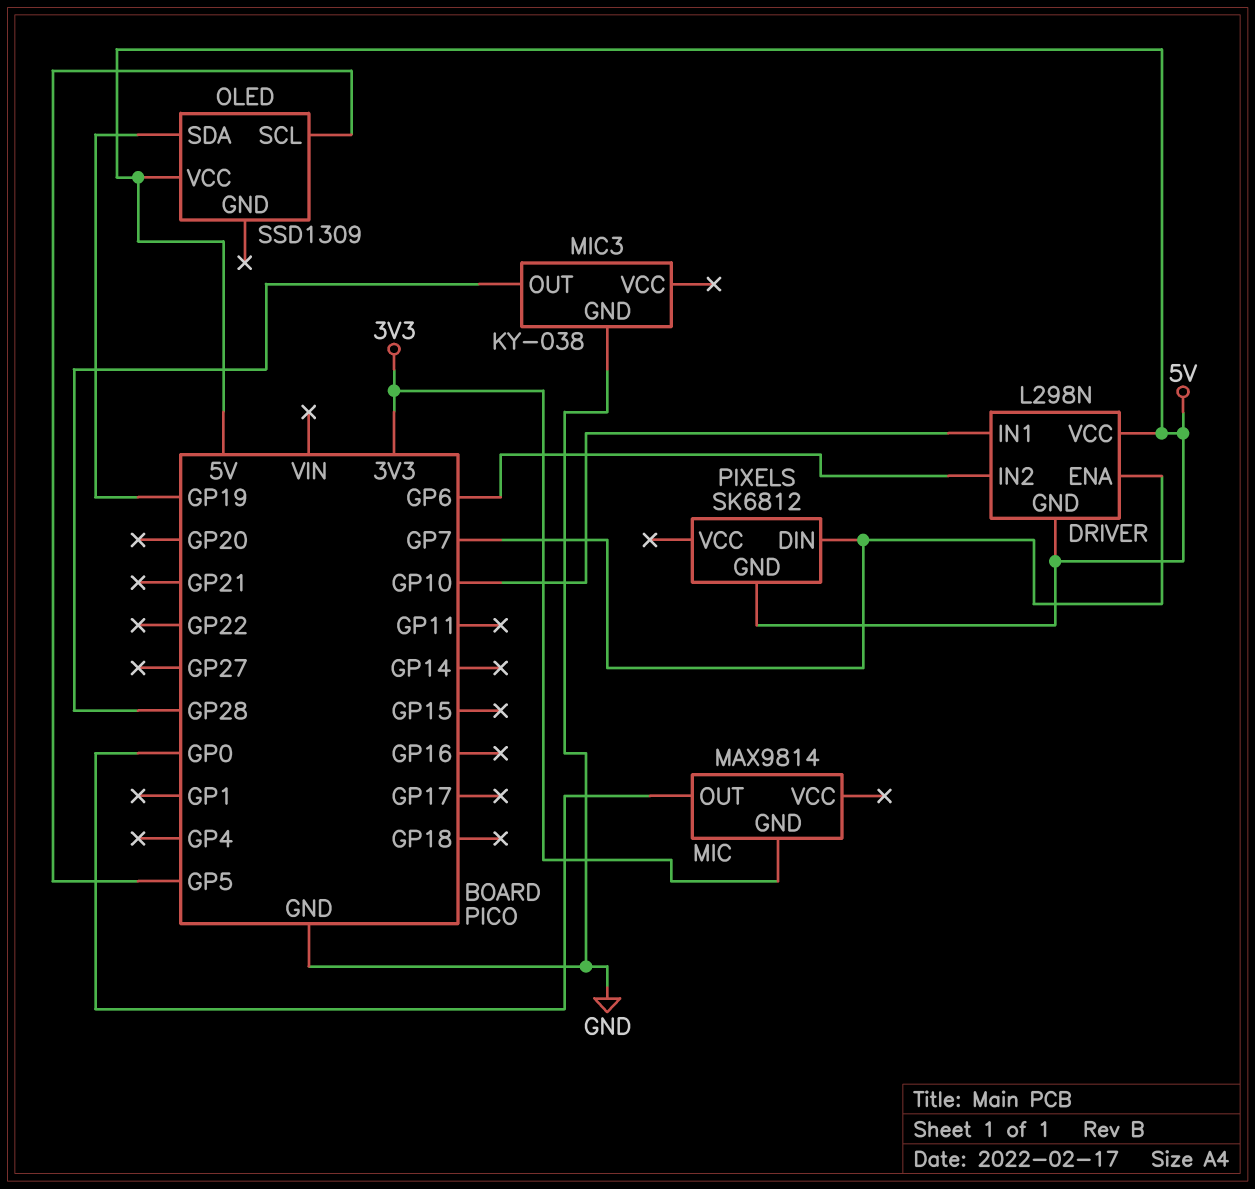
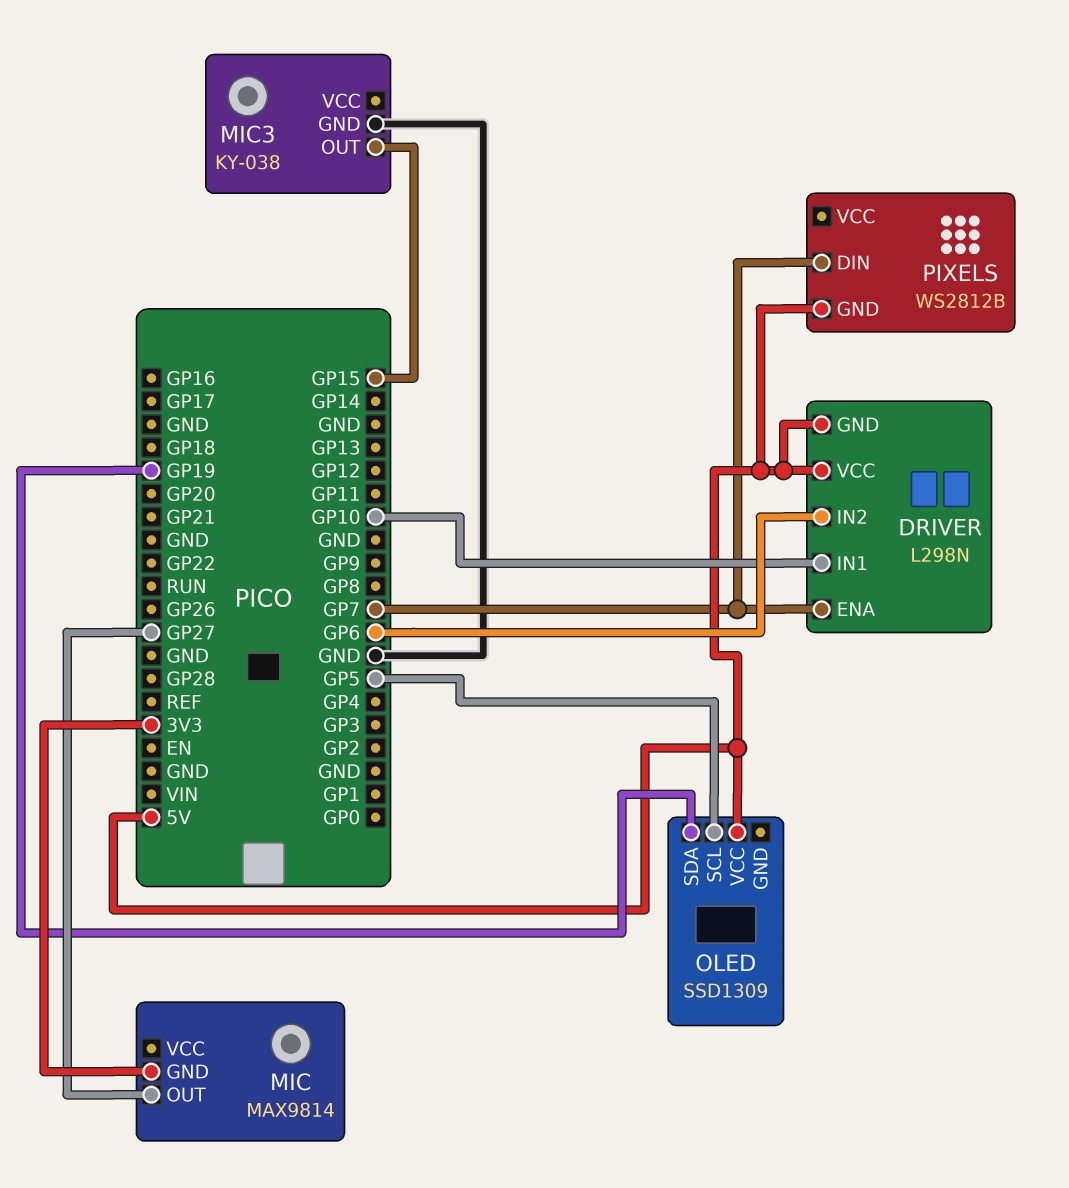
MIC pin OUT: GP0 -> GP27
MIC3 pin OUT: GP28 -> GP15
PIXELS: SK6812 -> WS2812B

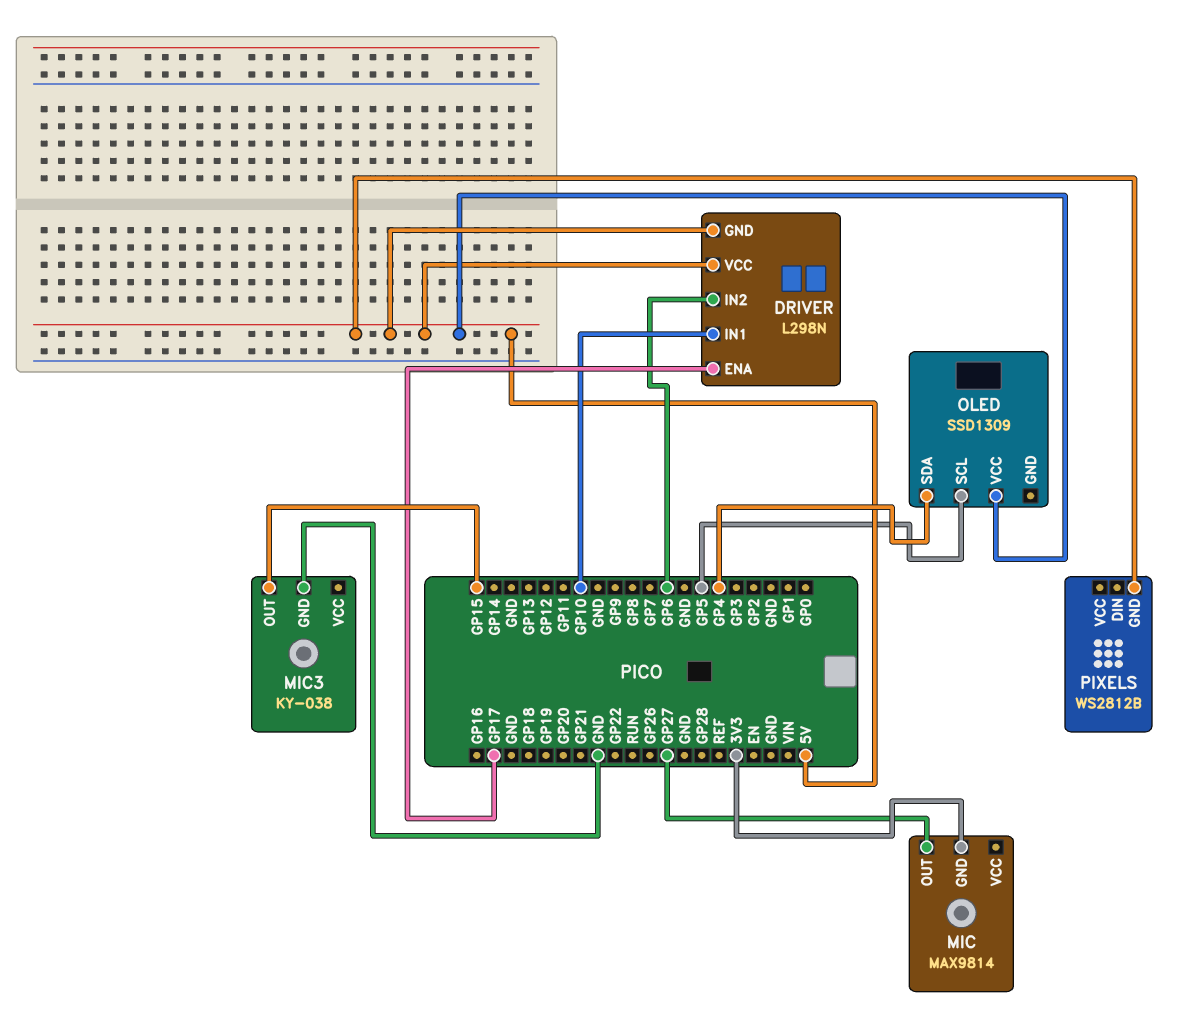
DRIVER pin ENA: GP7 -> GP17
OLED pin SDA: GP19 -> GP4
PIXELS pin DIN: GP7 -> none

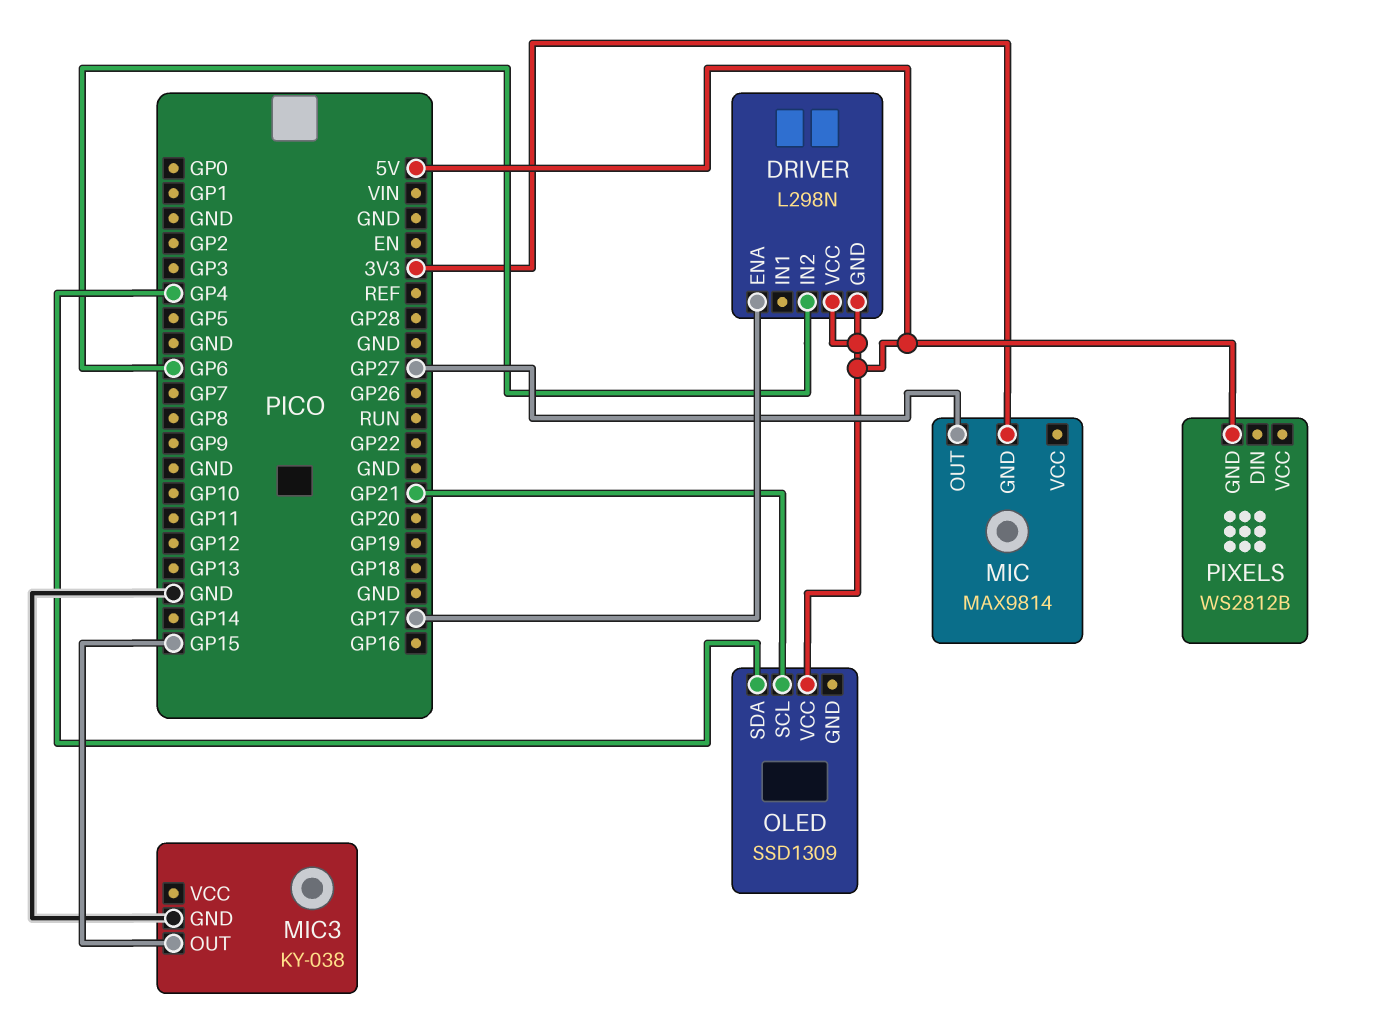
DRIVER pin IN1: GP10 -> none
OLED pin SCL: GP5 -> GP21

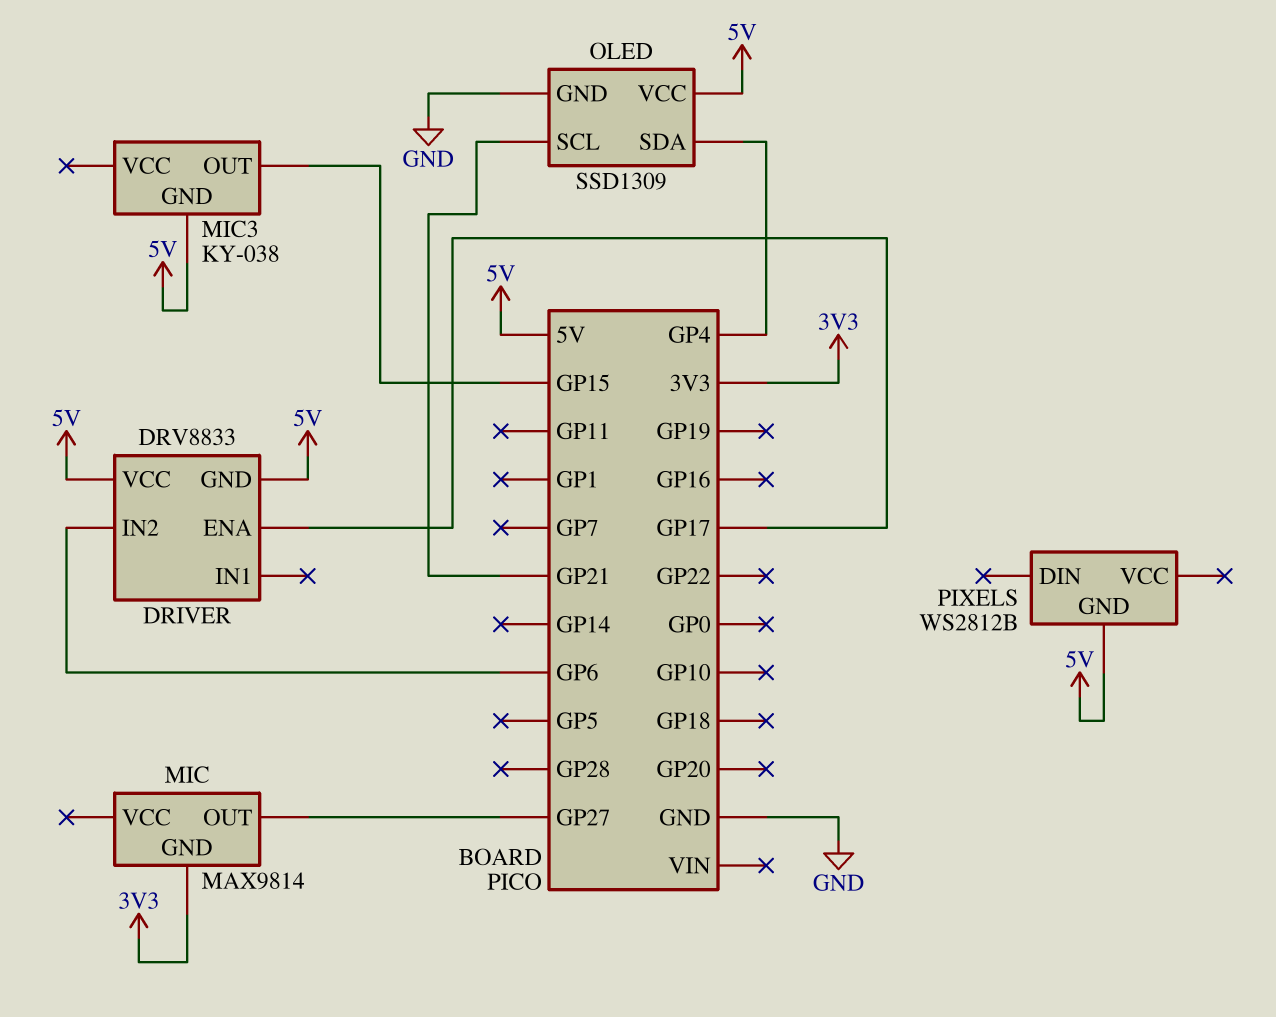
DRIVER: L298N -> DRV8833
MIC3 pin GND: GND -> 5V
OLED pin GND: none -> GND

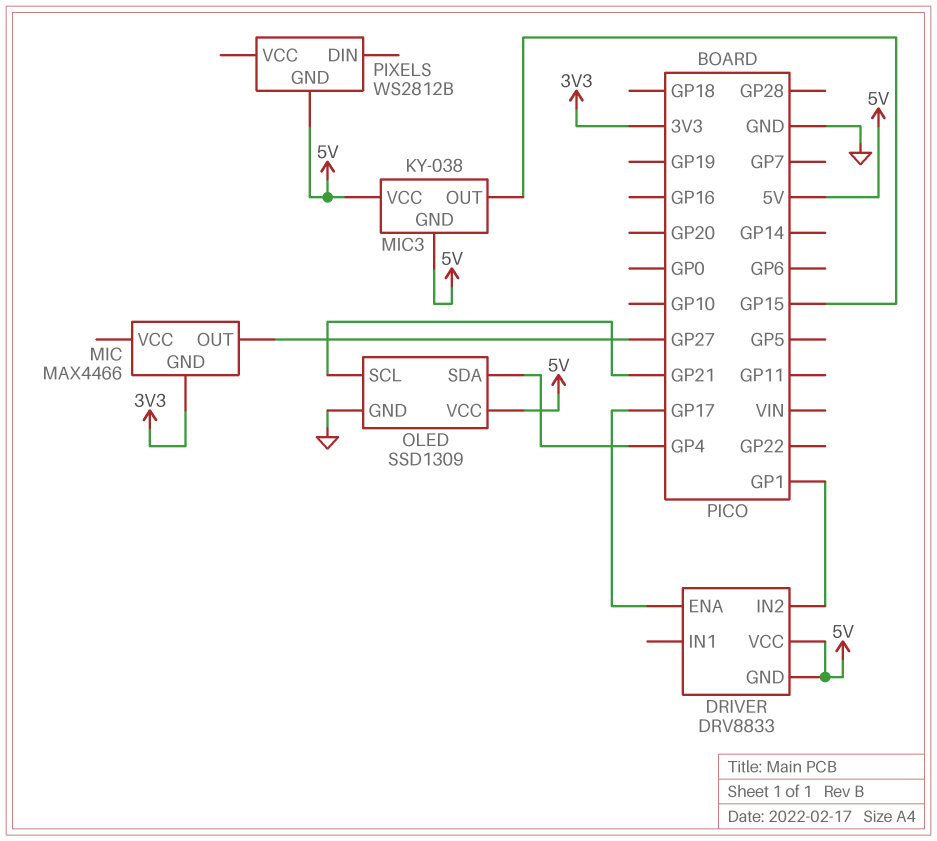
DRIVER pin IN2: GP6 -> GP1
MIC: MAX9814 -> MAX4466
MIC3 pin VCC: none -> 5V

